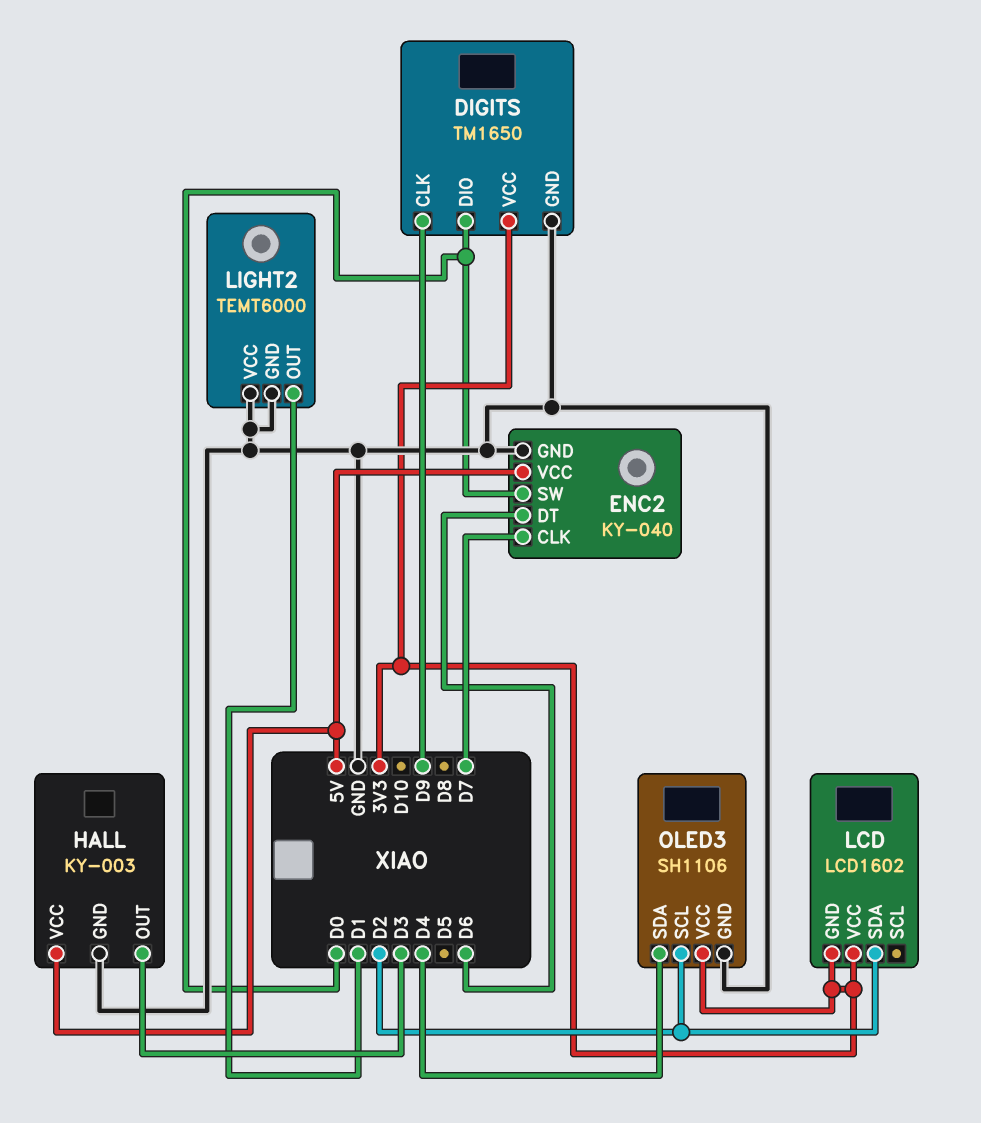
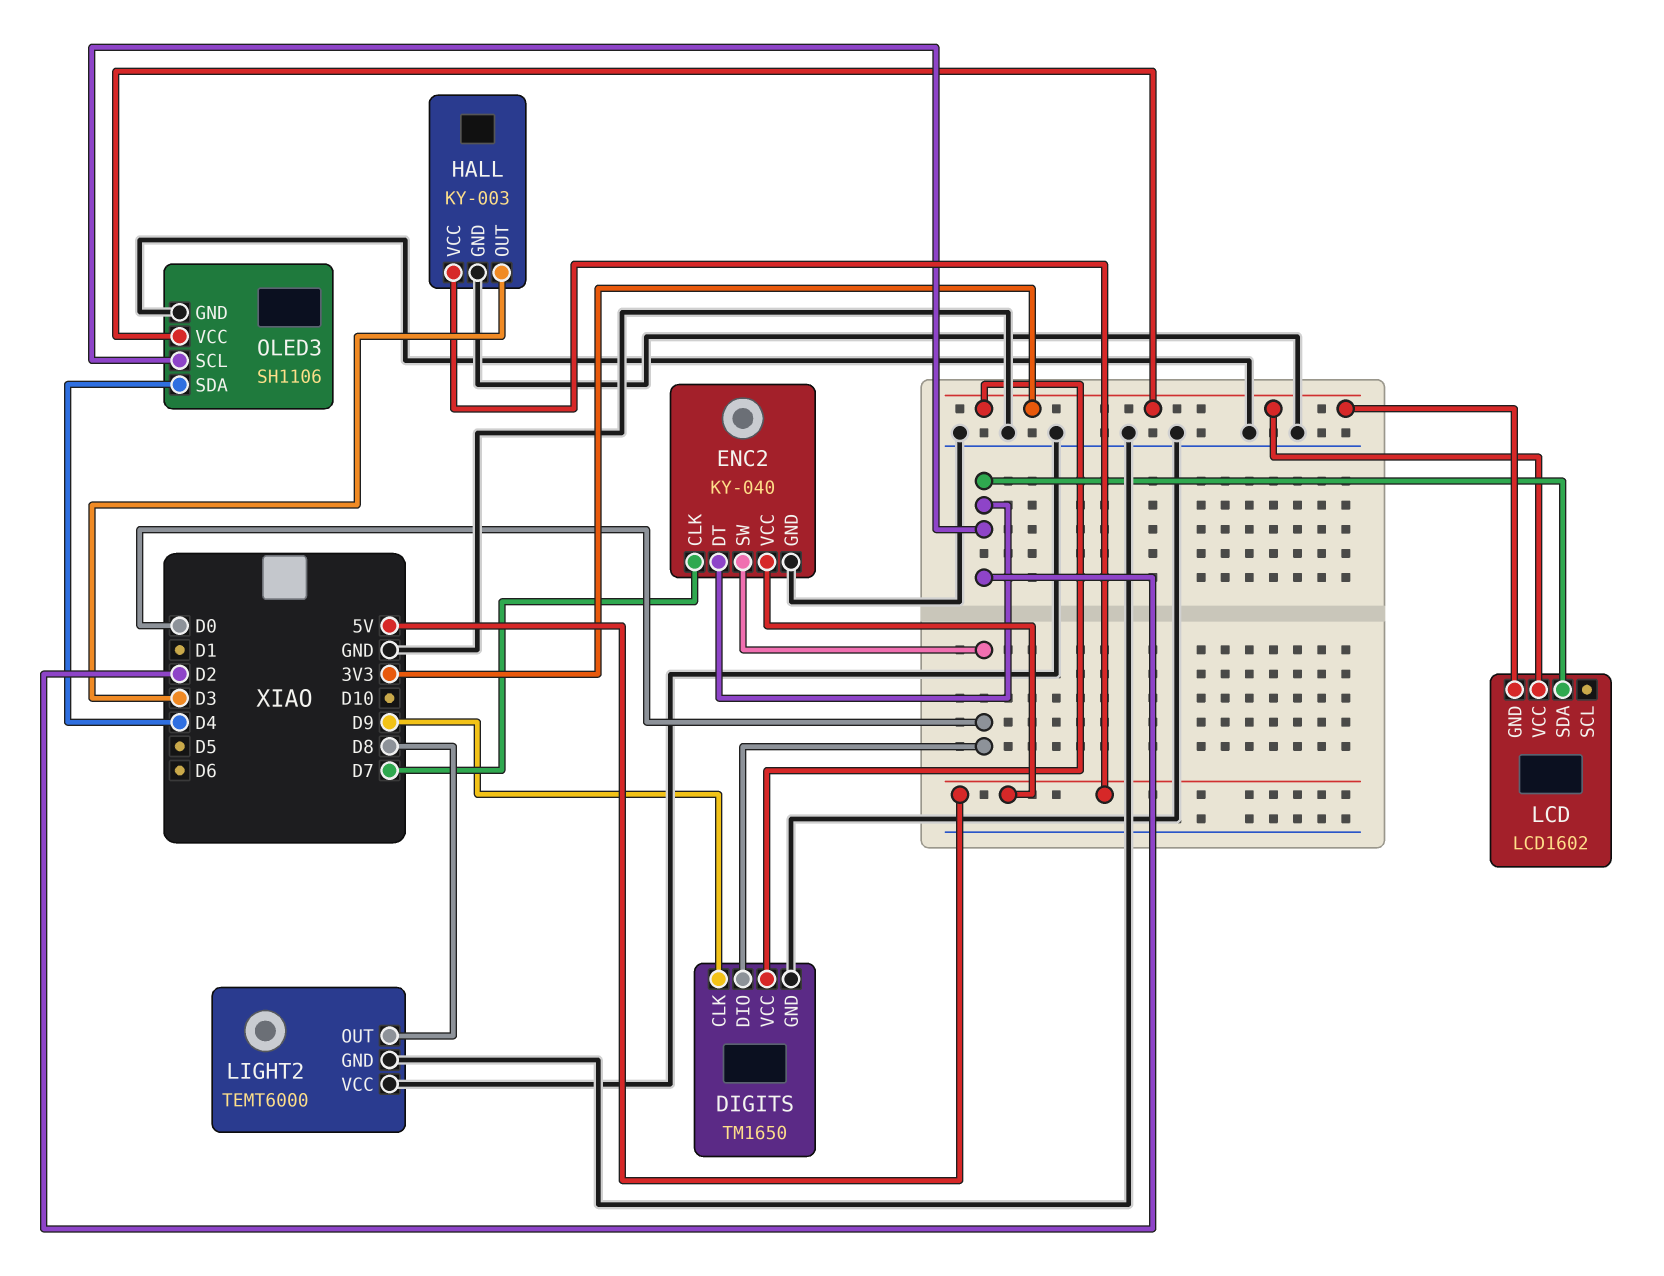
ENC2 pin DT: D6 -> D2
LIGHT2 pin OUT: D1 -> D8

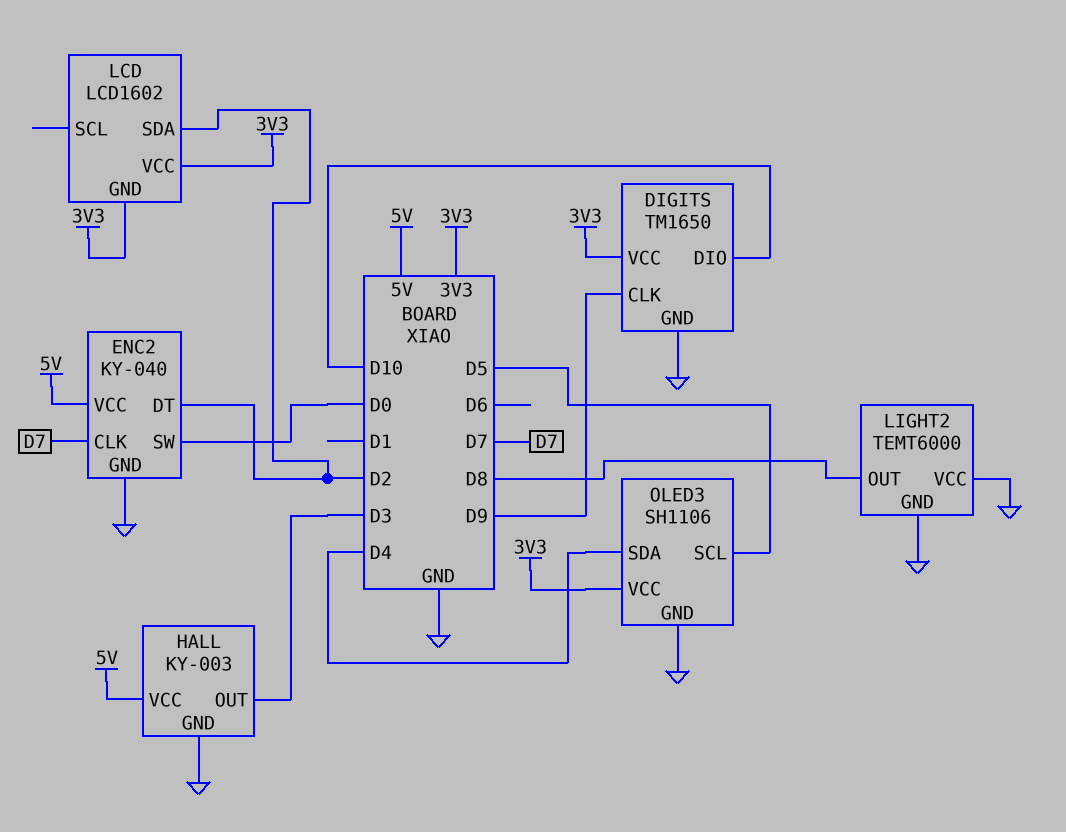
DIGITS pin DIO: D0 -> D10
OLED3 pin SCL: D2 -> D5

